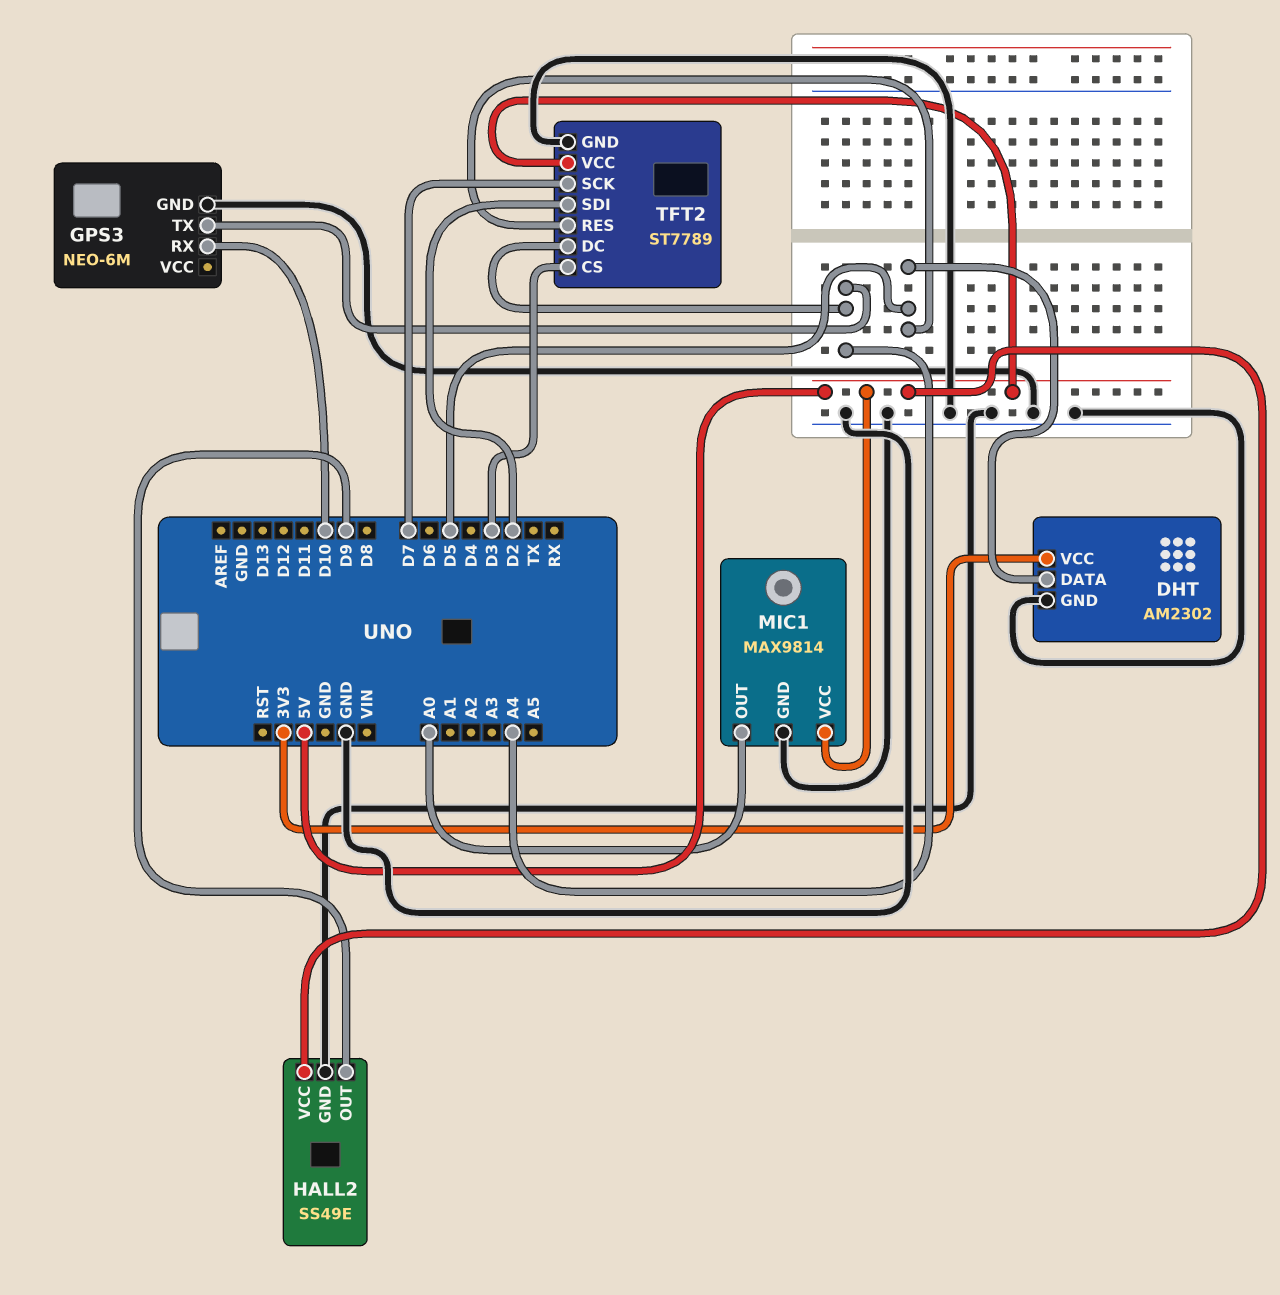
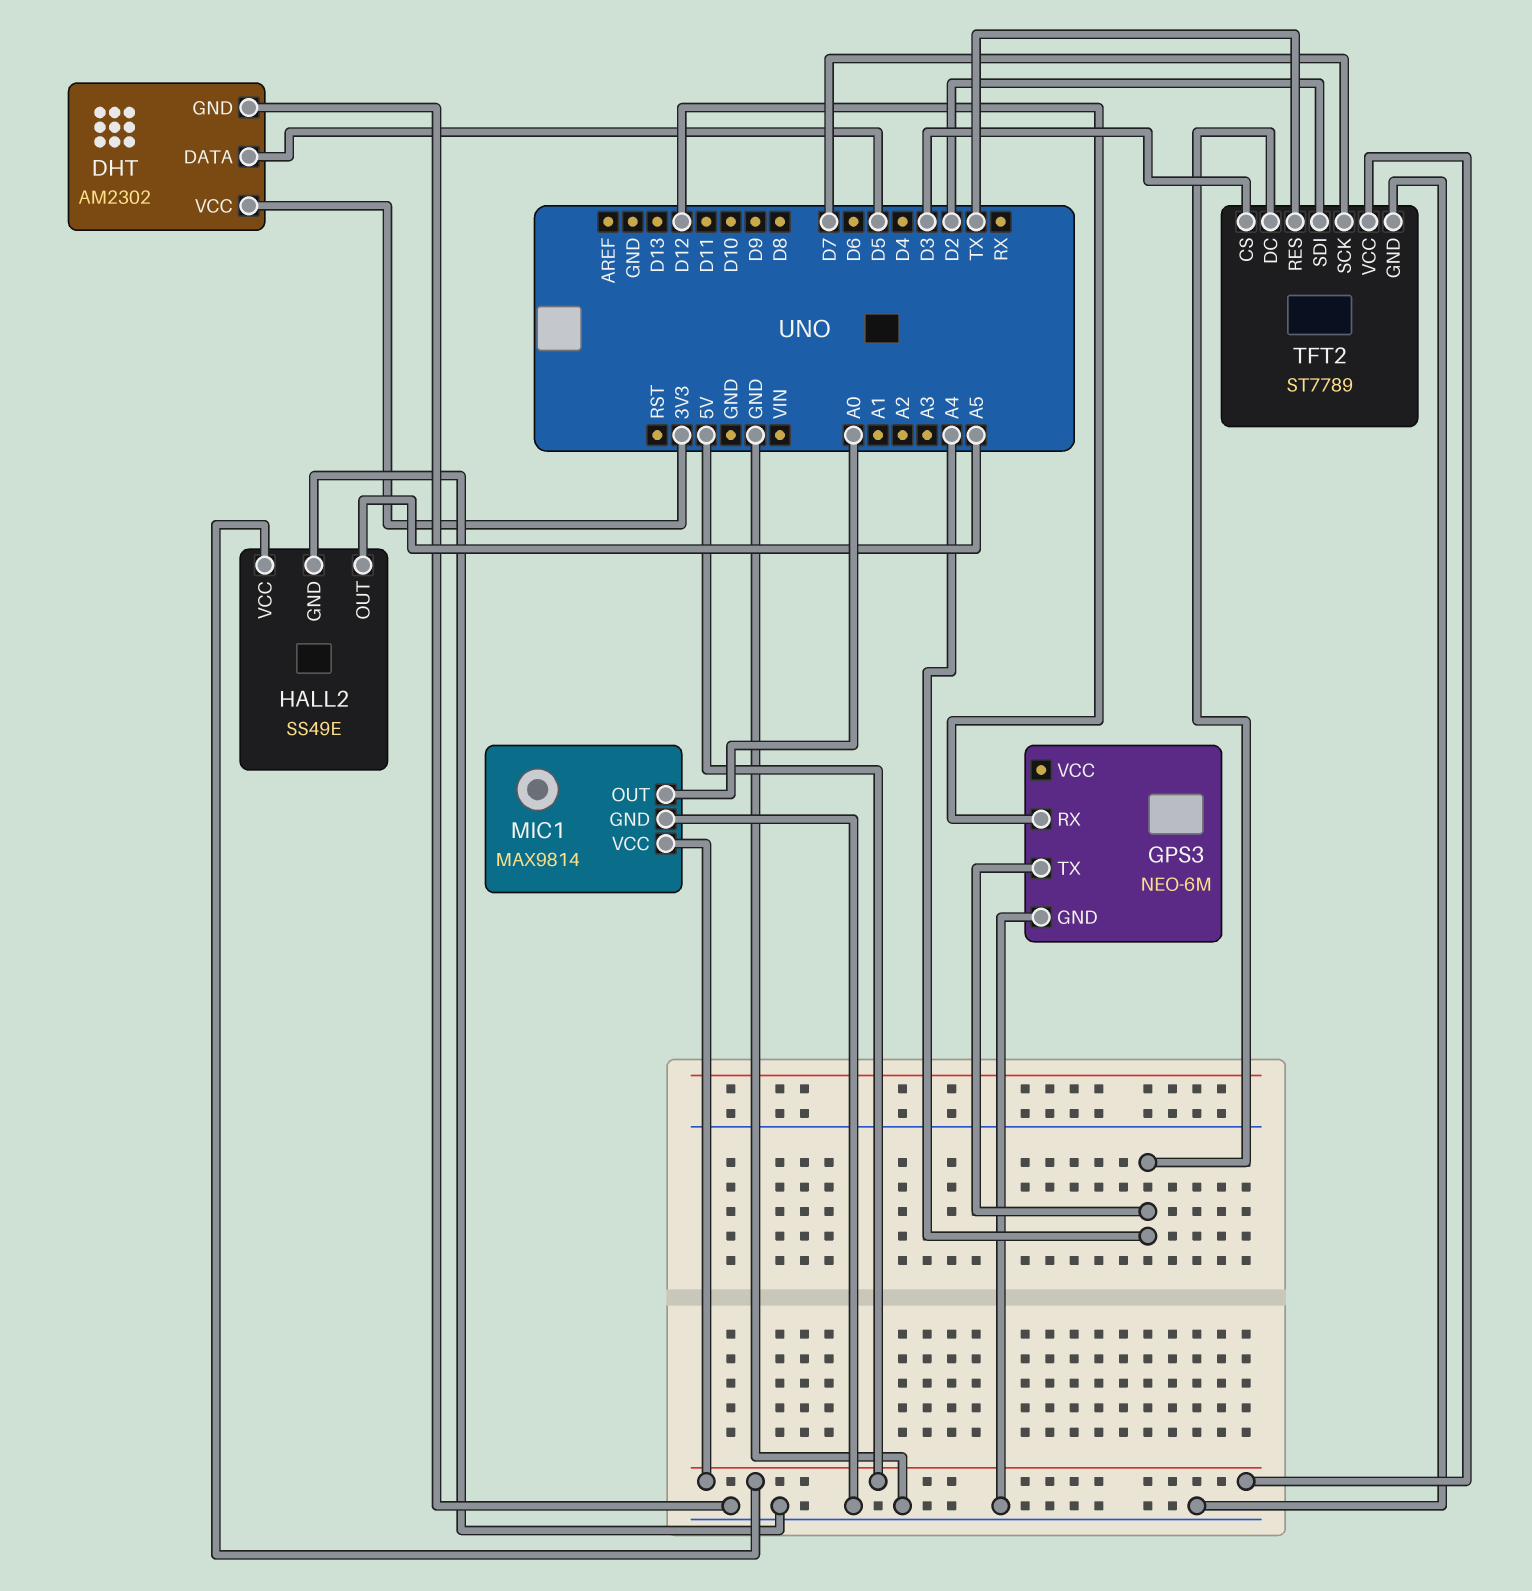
GPS3 pin RX: D10 -> D12
HALL2 pin OUT: D9 -> A5
TFT2 pin RES: D5 -> TX

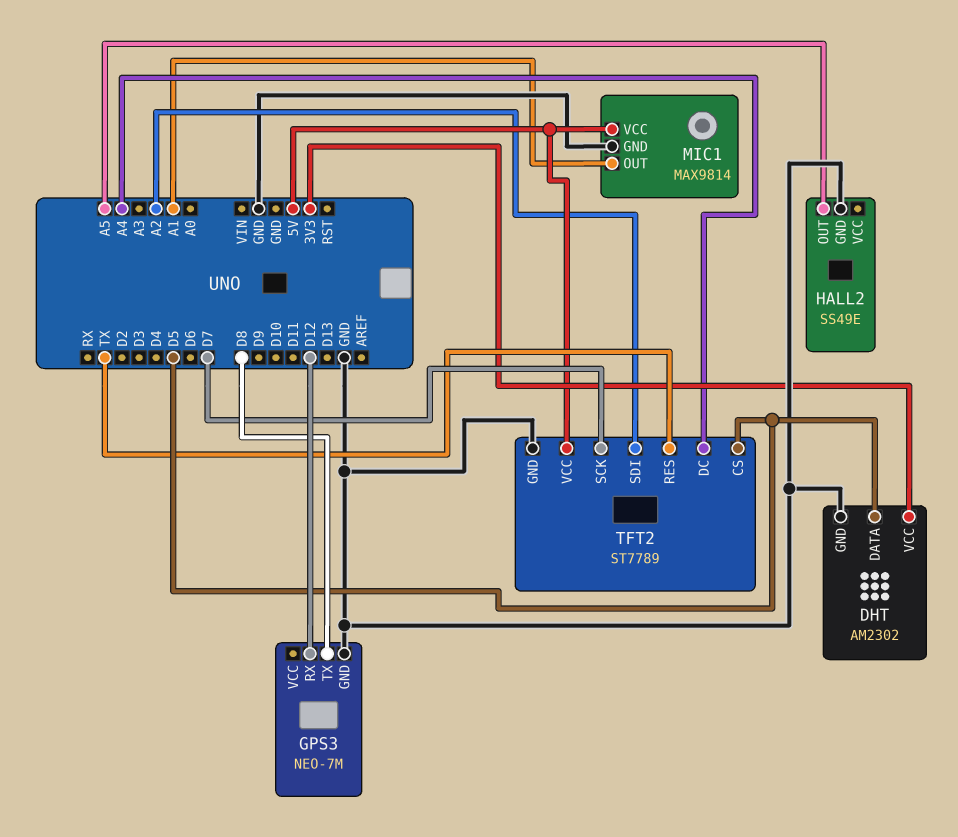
GPS3: NEO-6M -> NEO-7M
GPS3 pin TX: A4 -> D8
HALL2 pin VCC: 5V -> none
MIC1 pin OUT: A0 -> A1
TFT2 pin CS: D3 -> D5
TFT2 pin SDI: D2 -> A2

